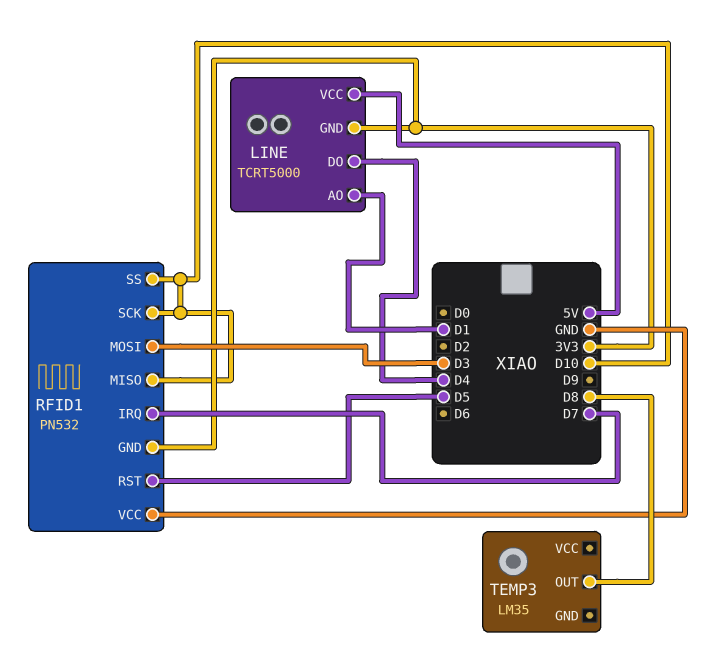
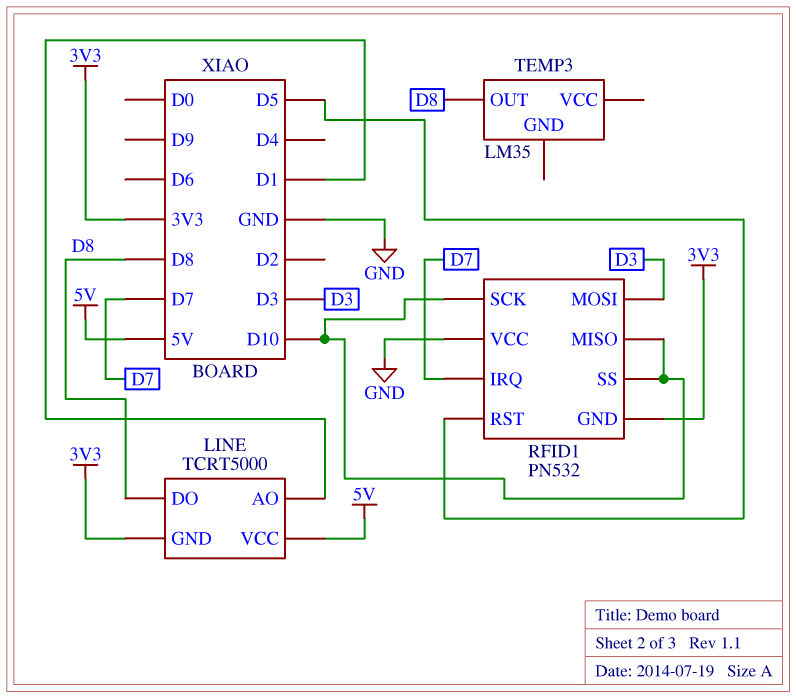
LINE pin DO: D4 -> D8

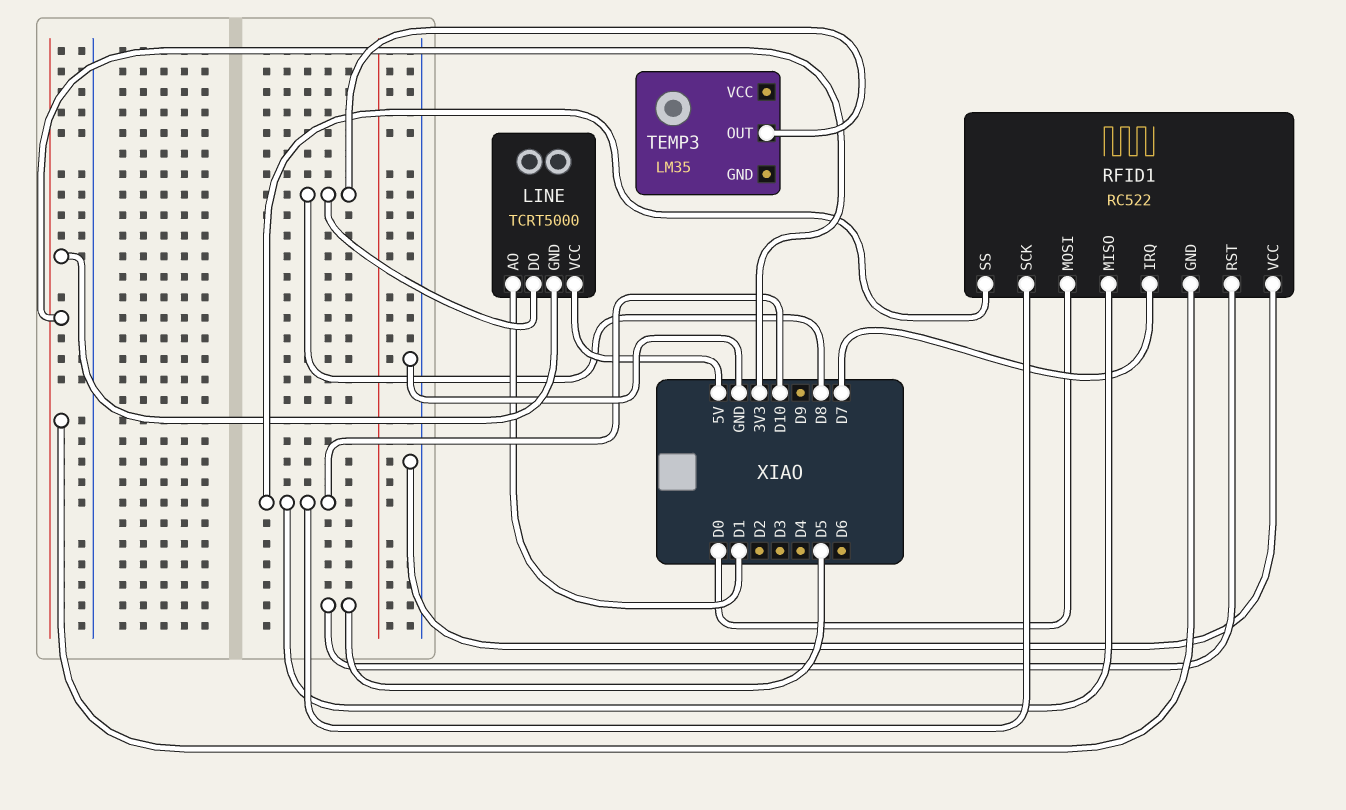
RFID1: PN532 -> RC522
RFID1 pin MOSI: D3 -> D0

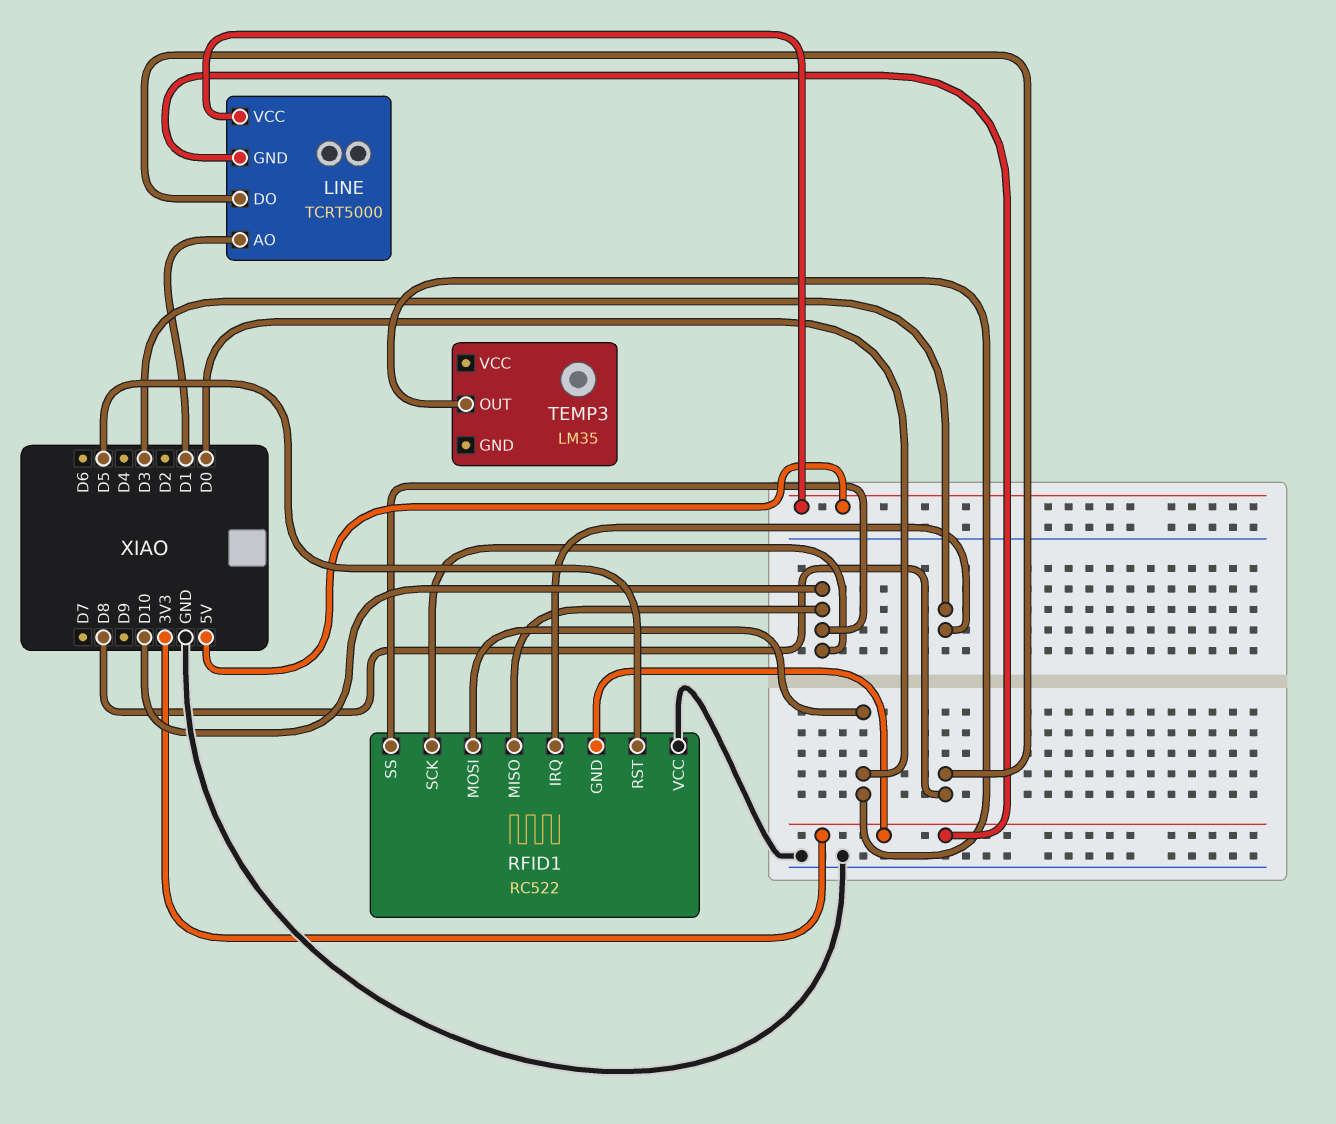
RFID1 pin IRQ: D7 -> D3
TEMP3 pin OUT: D8 -> D0

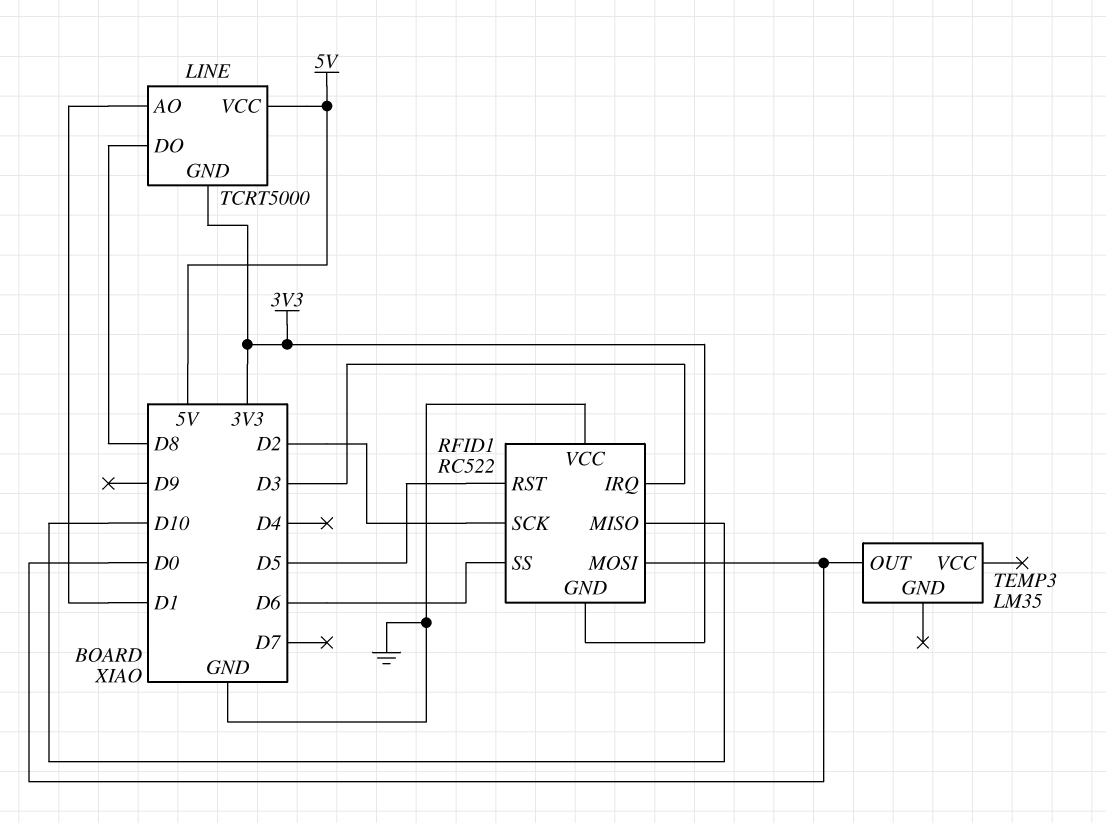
RFID1 pin SCK: D10 -> D2
RFID1 pin SS: D10 -> D6

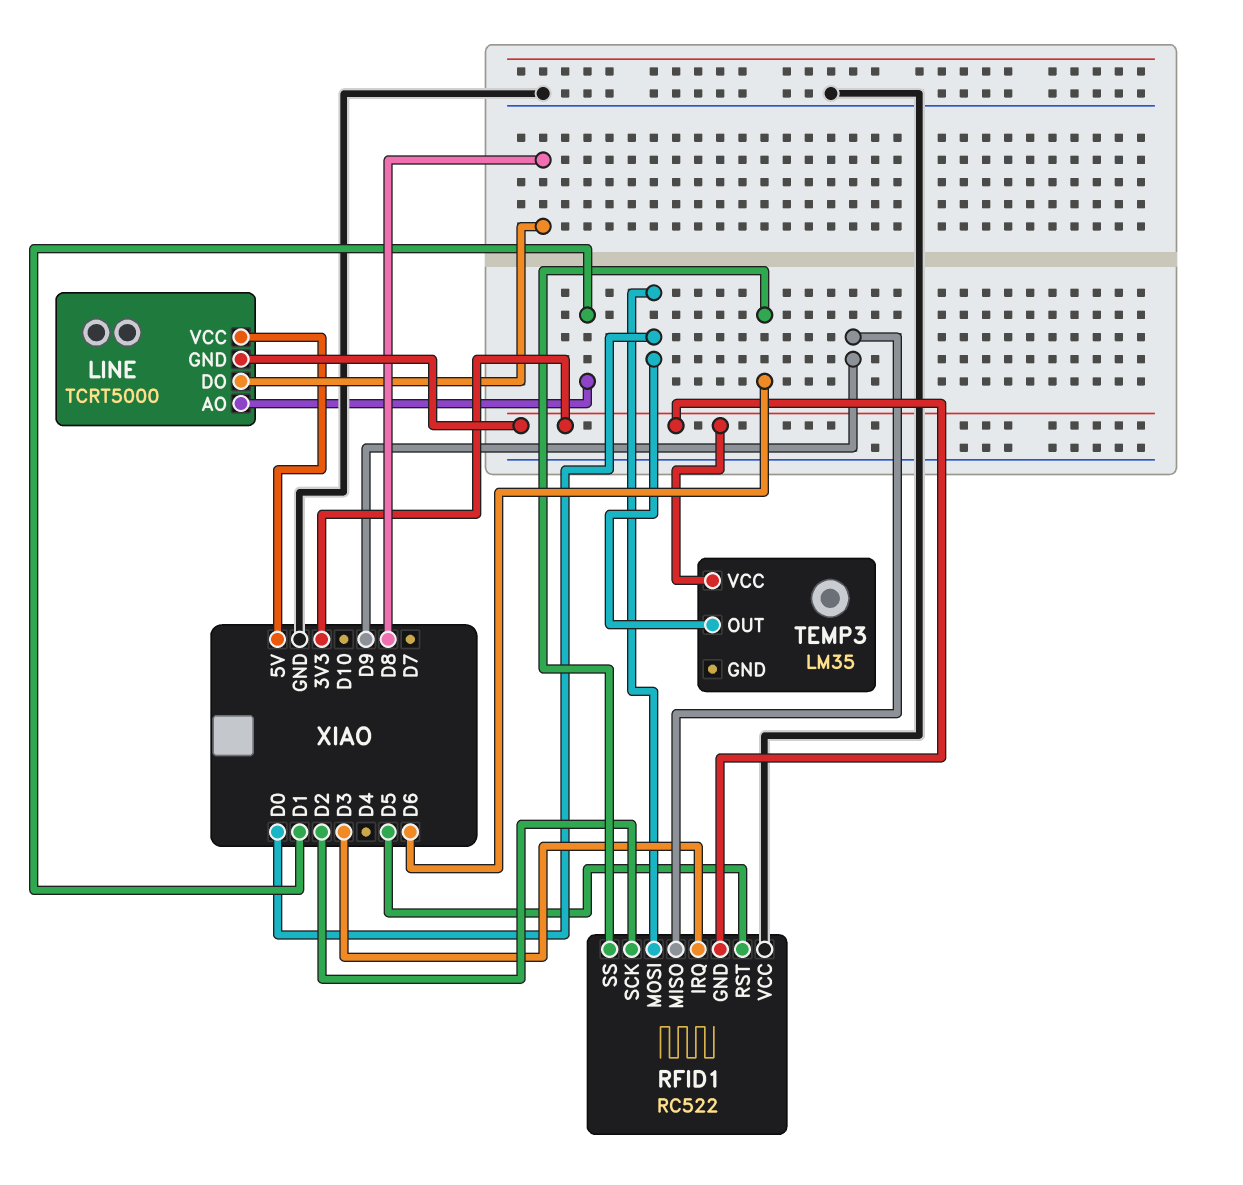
RFID1 pin MISO: D10 -> D9
TEMP3 pin VCC: none -> 3V3

